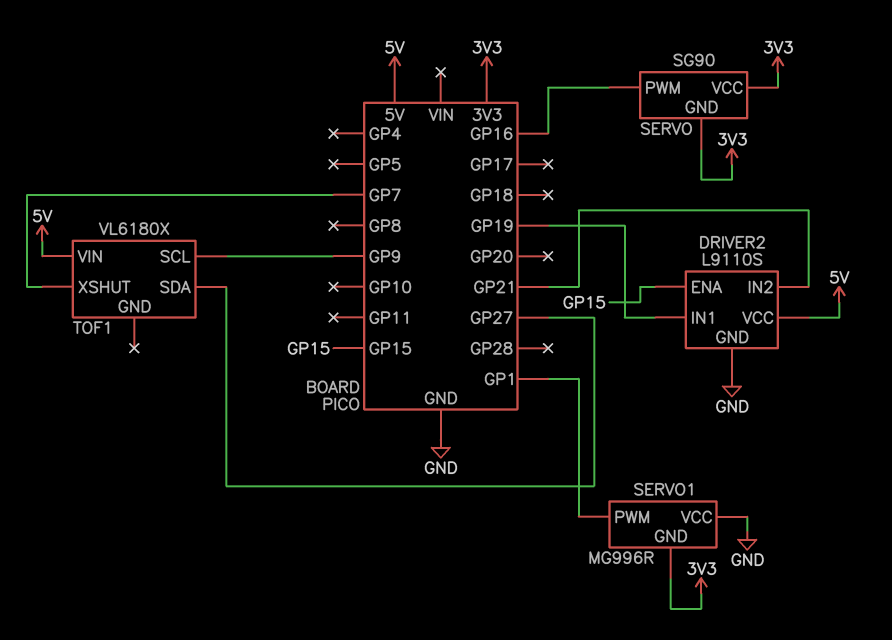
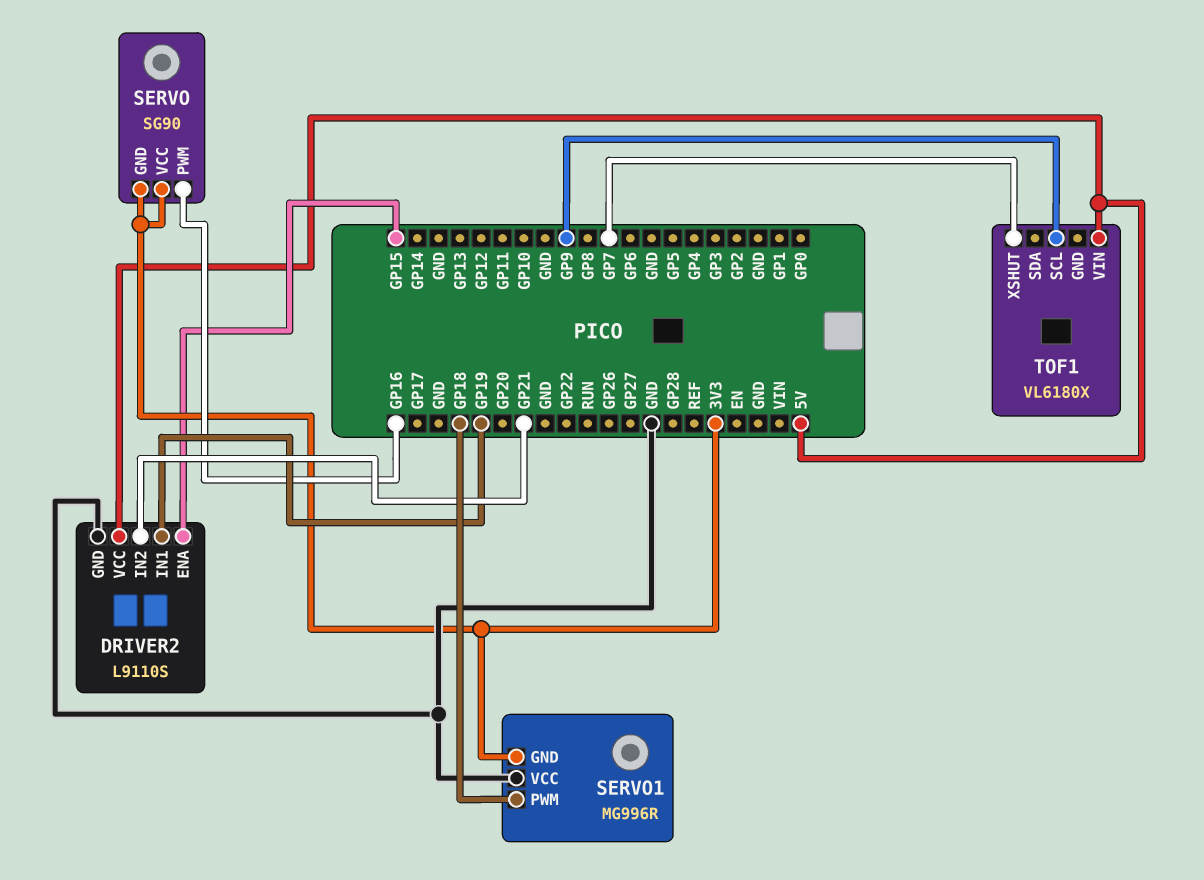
SERVO1 pin PWM: GP1 -> GP18
TOF1 pin SDA: GP27 -> none

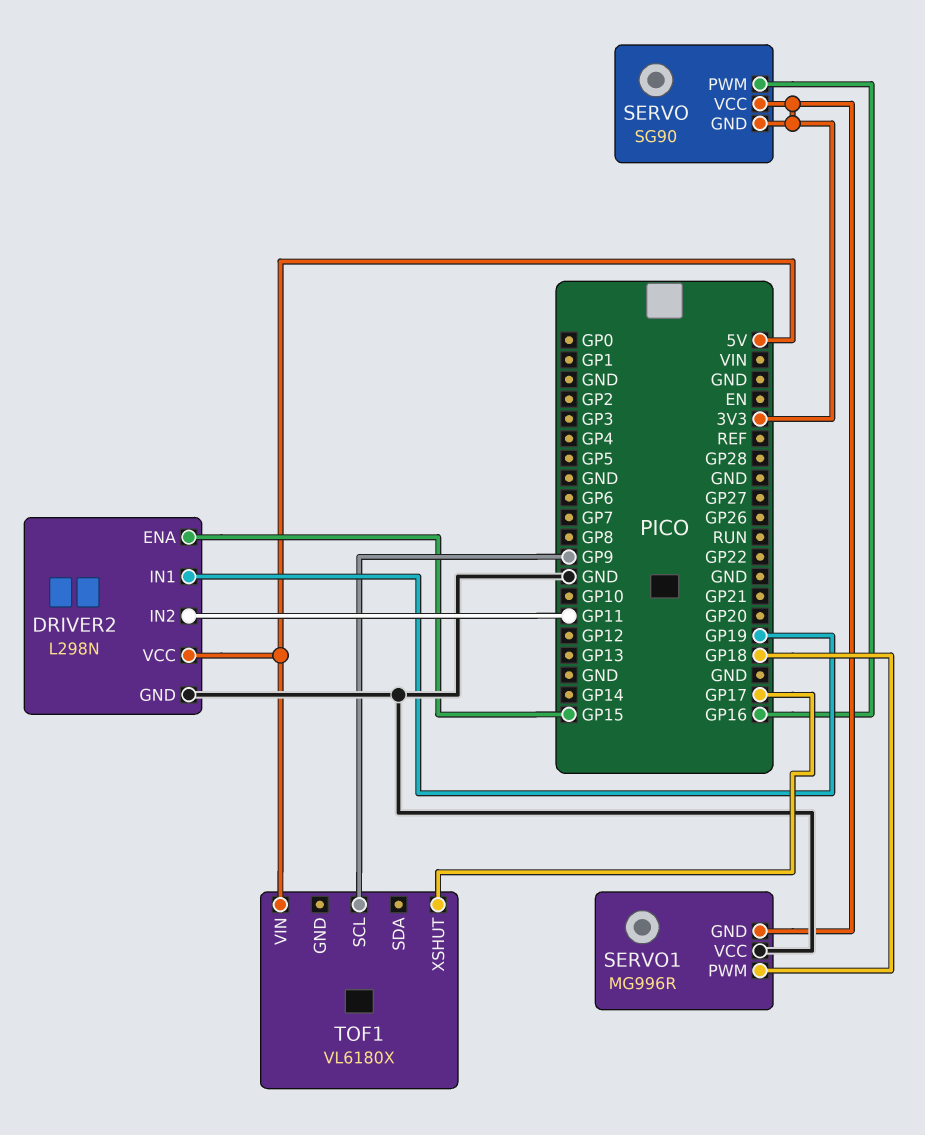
DRIVER2: L9110S -> L298N
DRIVER2 pin IN2: GP21 -> GP11
TOF1 pin XSHUT: GP7 -> GP17

